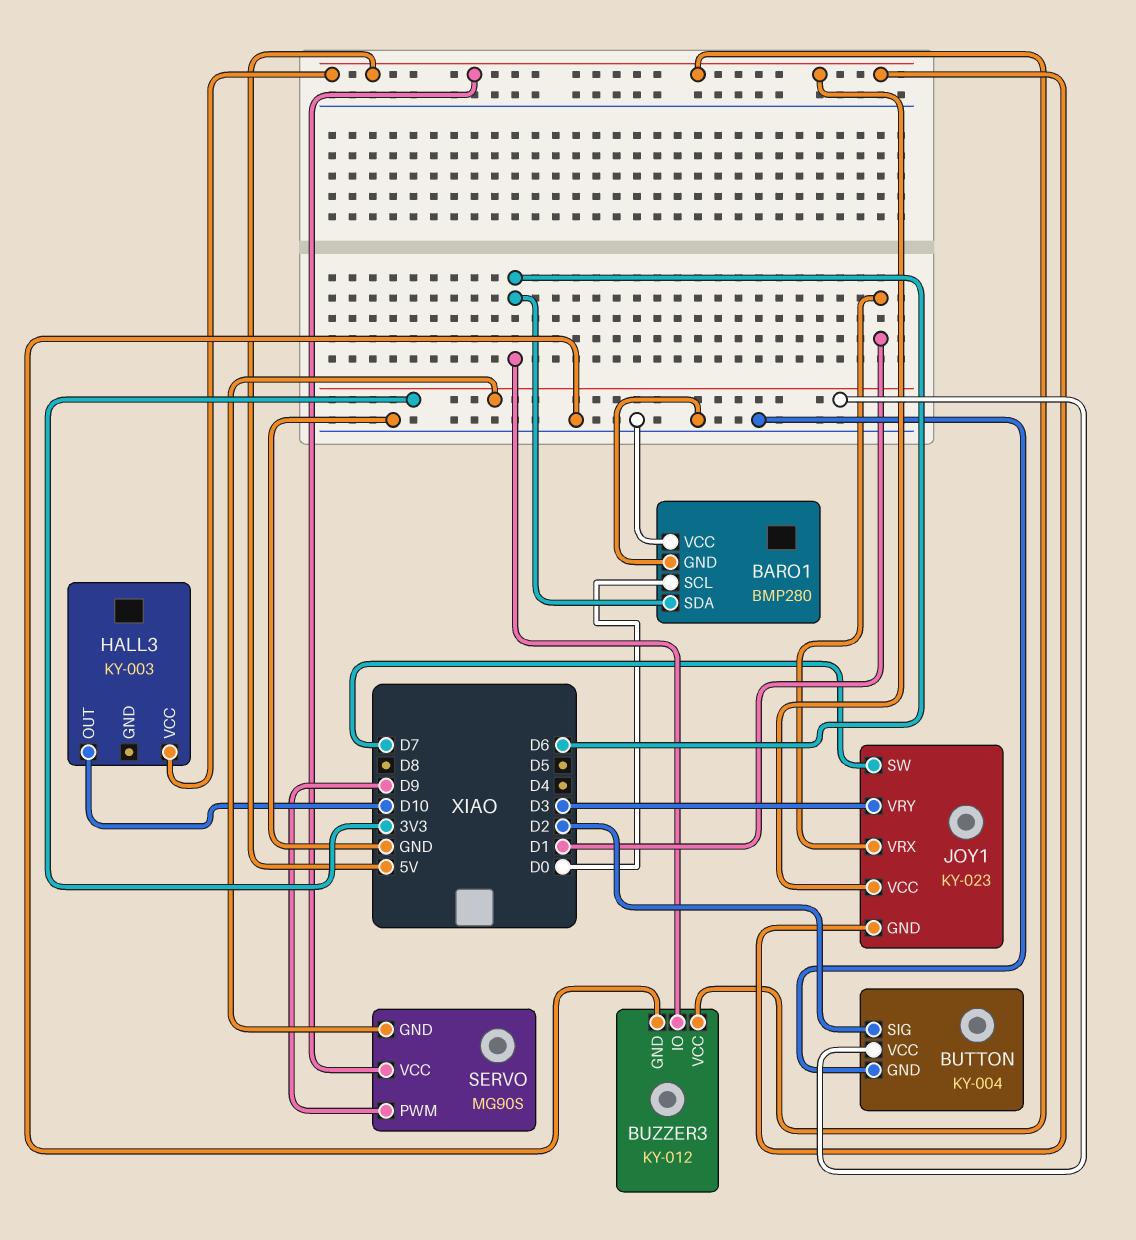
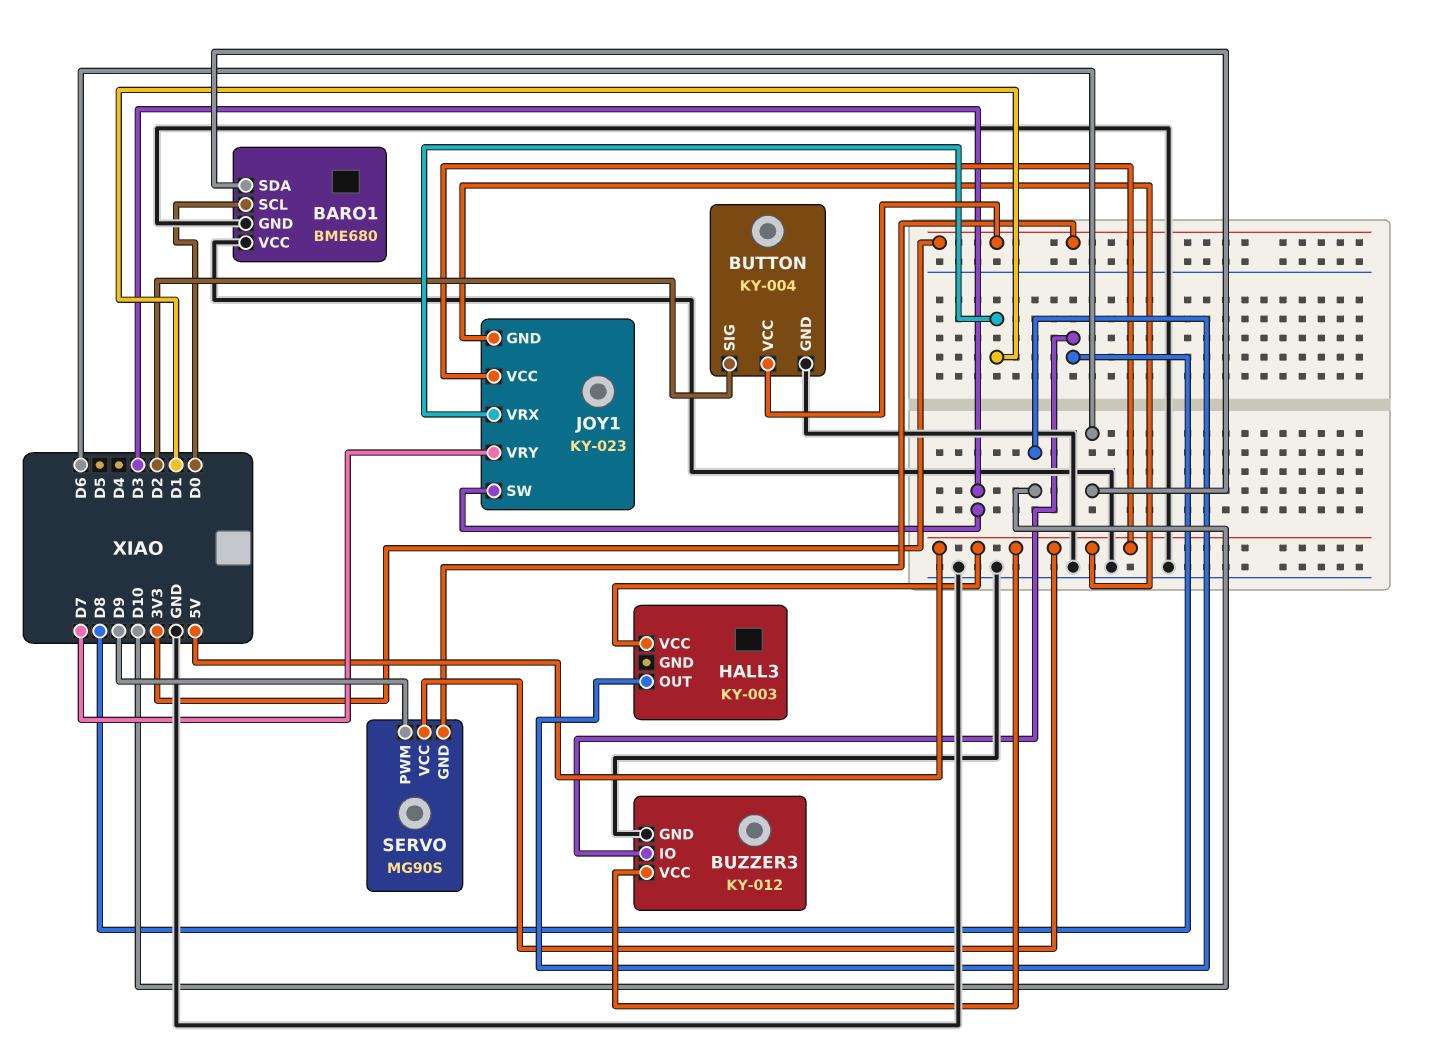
BARO1: BMP280 -> BME680
BUZZER3 pin IO: D6 -> D8
JOY1 pin SW: D7 -> D3
JOY1 pin VRY: D3 -> D7

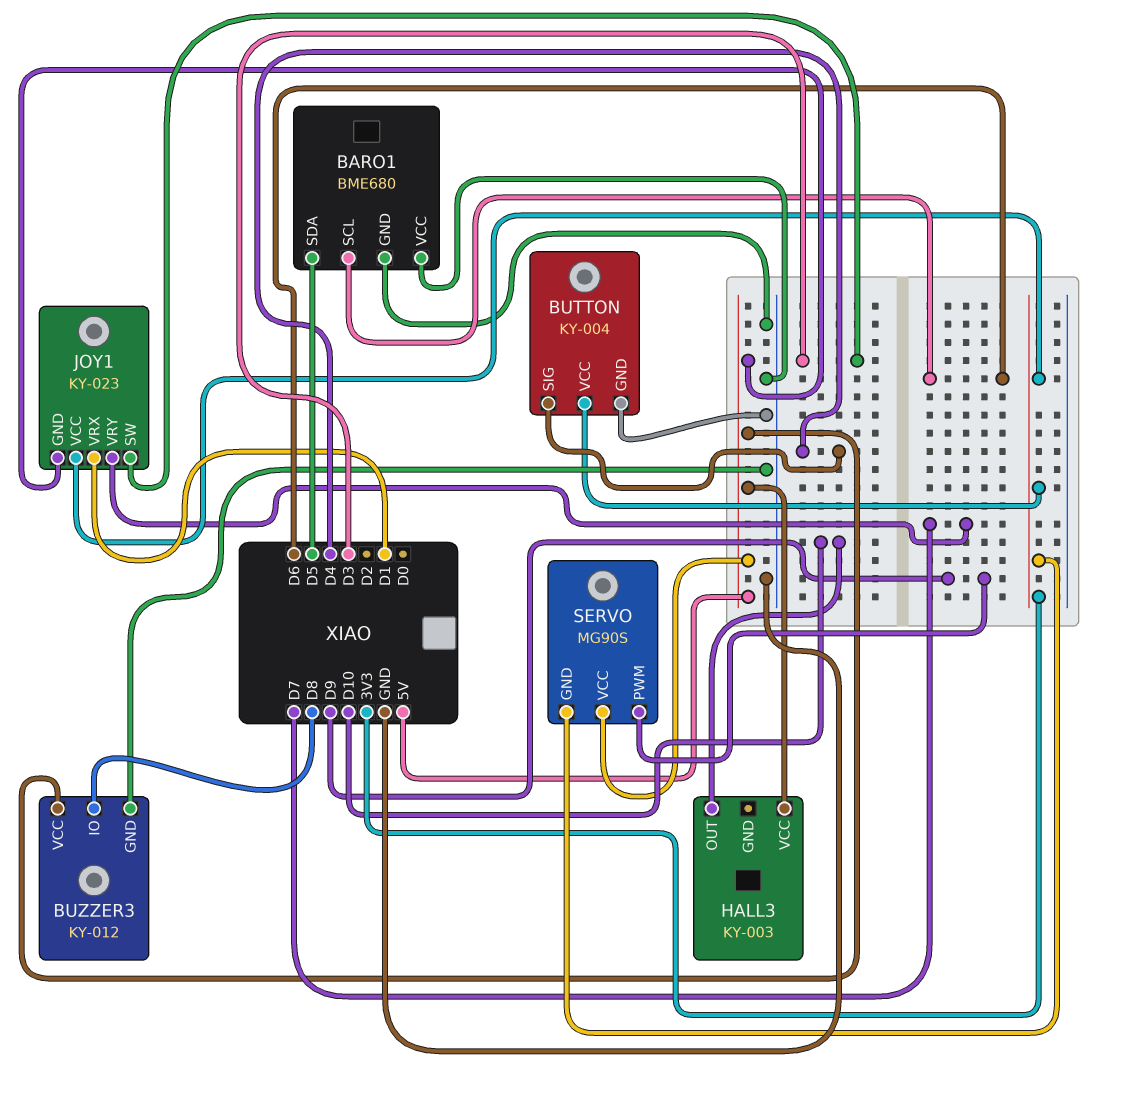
BARO1 pin SCL: D0 -> D6
BARO1 pin SDA: D6 -> D5
BUTTON pin SIG: D2 -> D4
JOY1 pin VCC: 5V -> 3V3

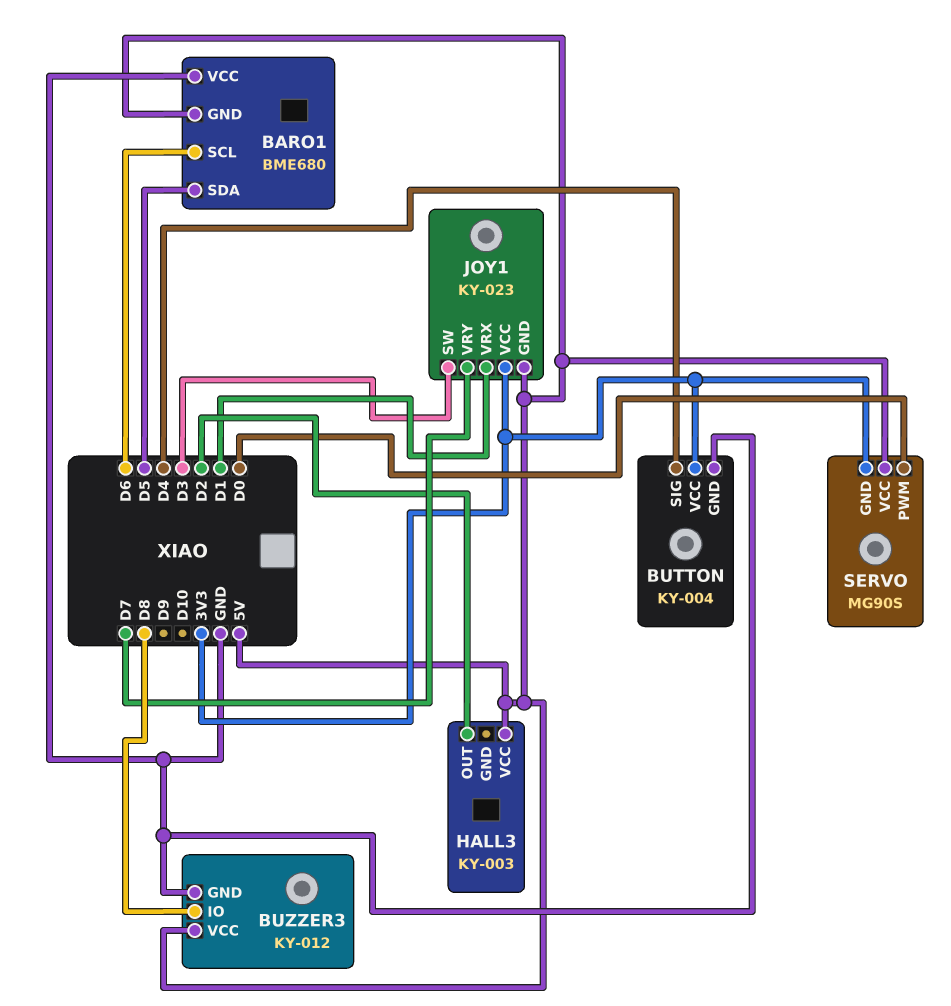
BARO1 pin GND: GND -> 5V
HALL3 pin OUT: D10 -> D2
SERVO pin PWM: D9 -> D0

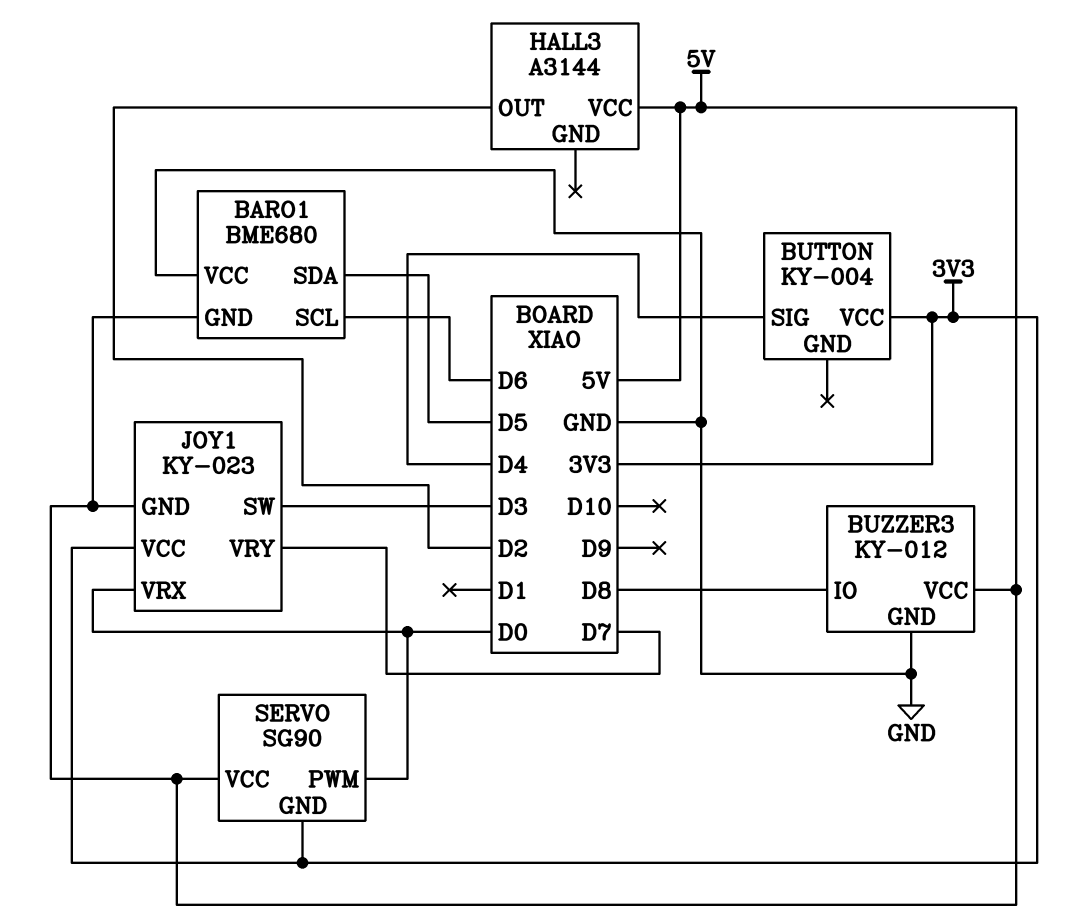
BUTTON pin GND: GND -> none
HALL3: KY-003 -> A3144
JOY1 pin VRX: D1 -> D0
SERVO: MG90S -> SG90

